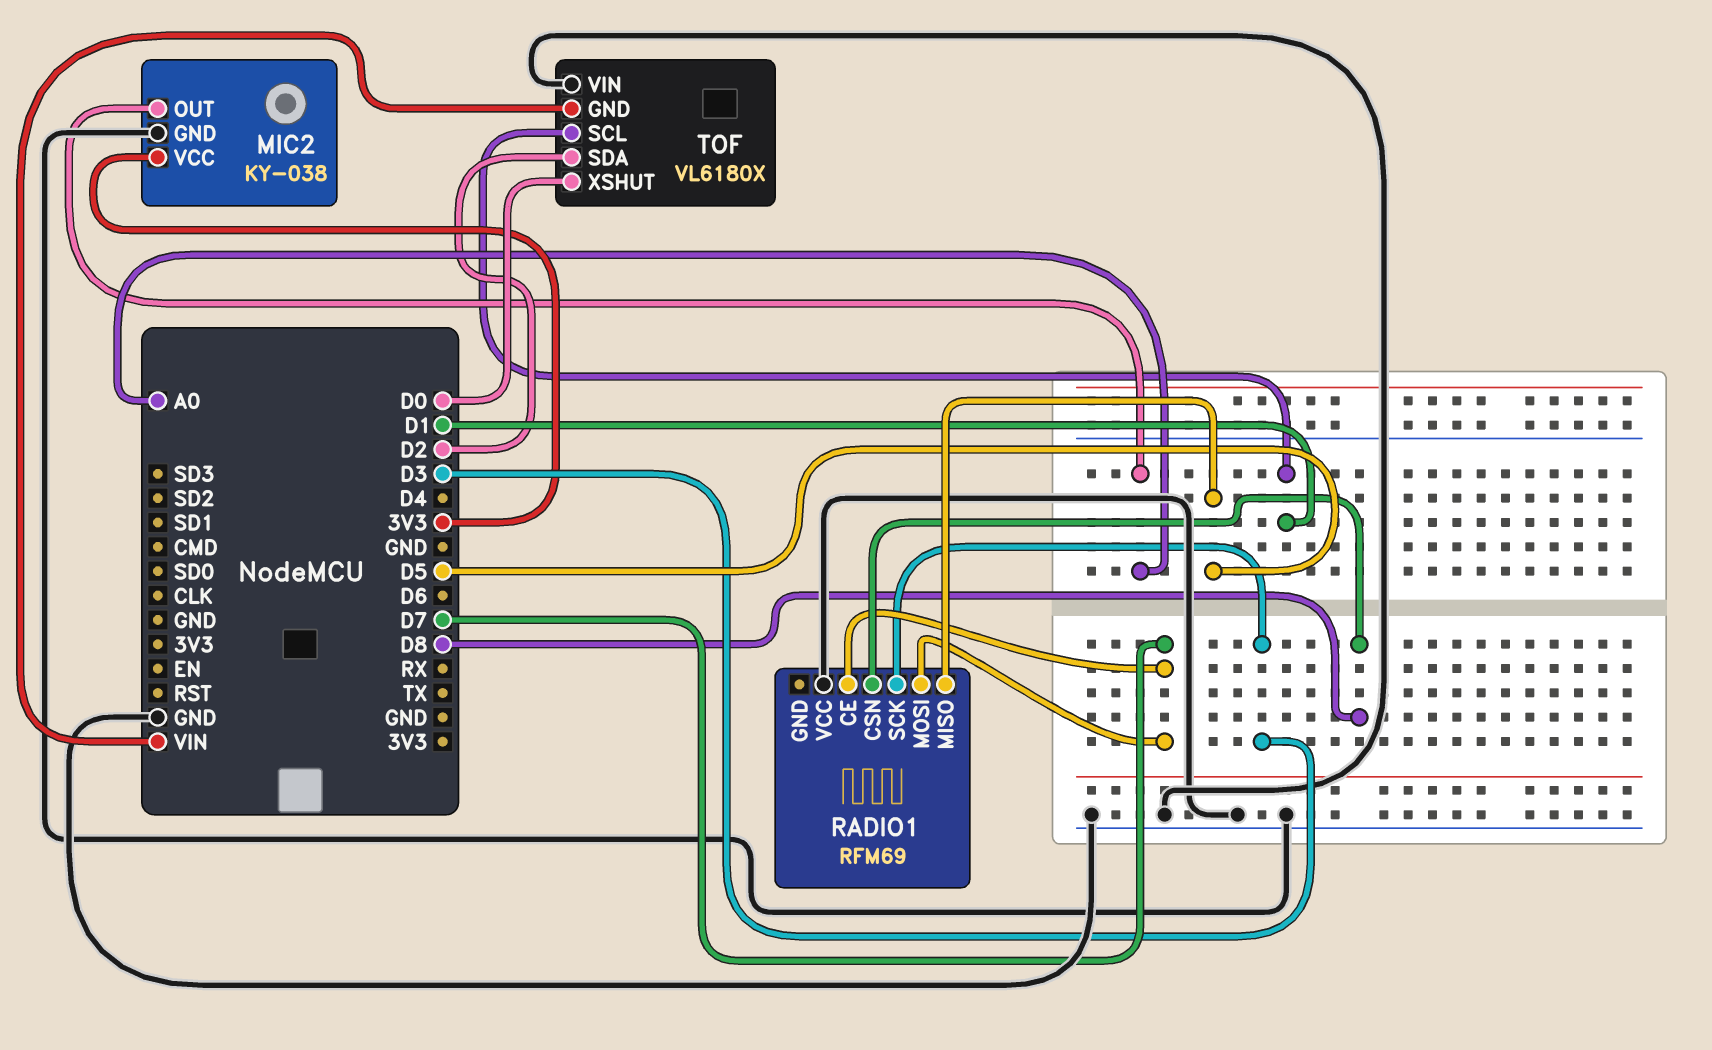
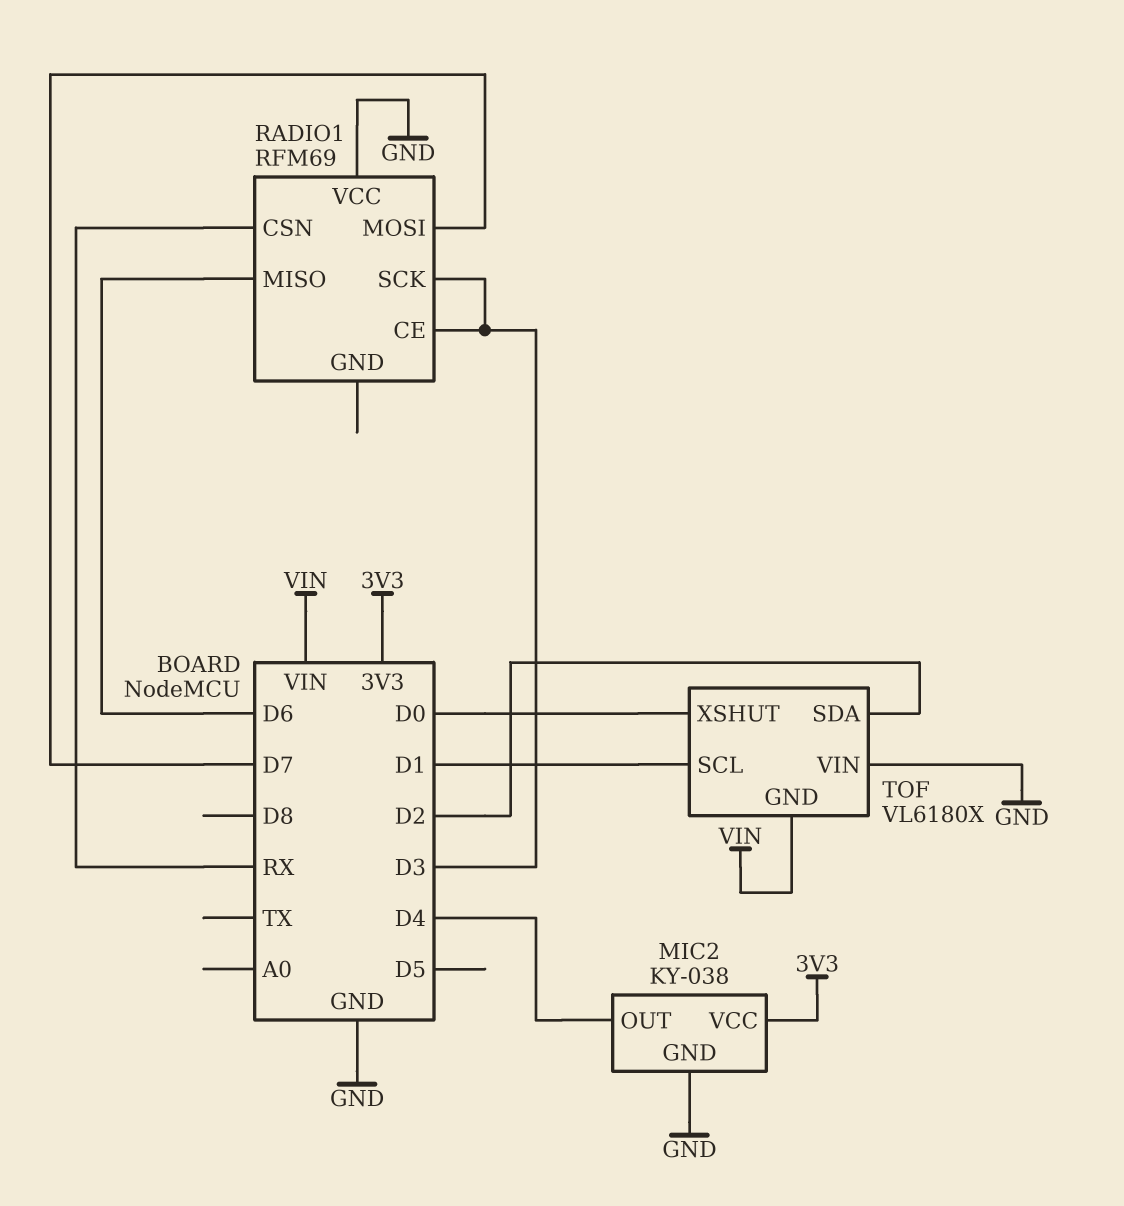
MIC2 pin OUT: A0 -> D4
RADIO1 pin CE: D7 -> D3
RADIO1 pin CSN: D8 -> RX
RADIO1 pin MISO: D5 -> D6

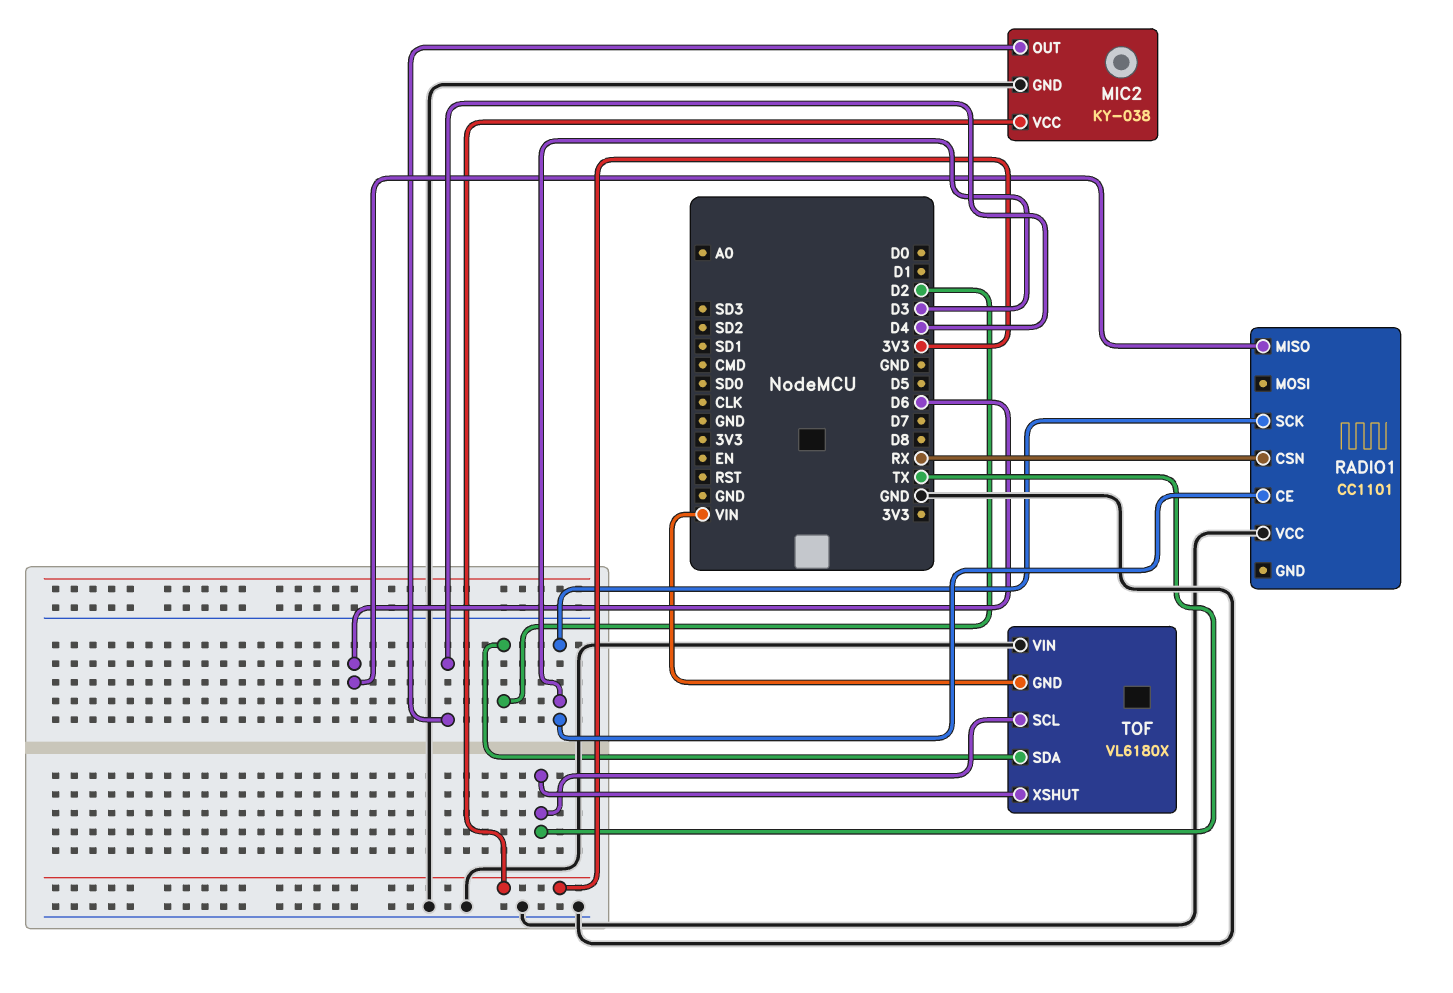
RADIO1: RFM69 -> CC1101
RADIO1 pin MOSI: D7 -> none
TOF pin SCL: D1 -> TX
TOF pin XSHUT: D0 -> TX

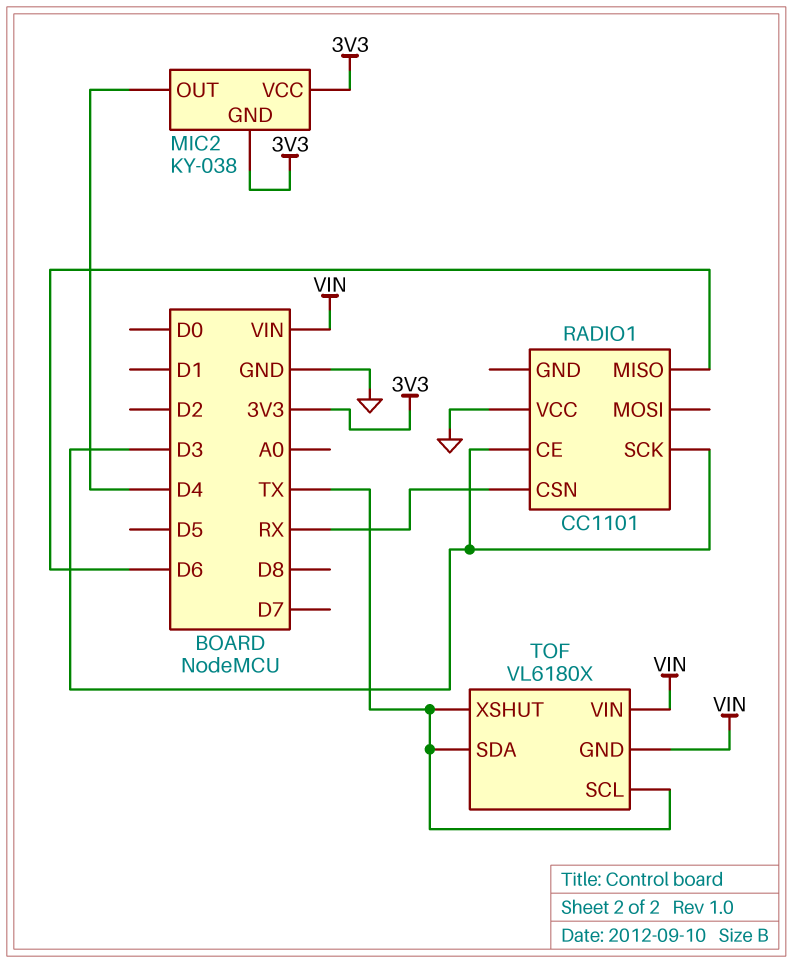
MIC2 pin GND: GND -> 3V3
TOF pin SDA: D2 -> TX
TOF pin VIN: GND -> VIN

